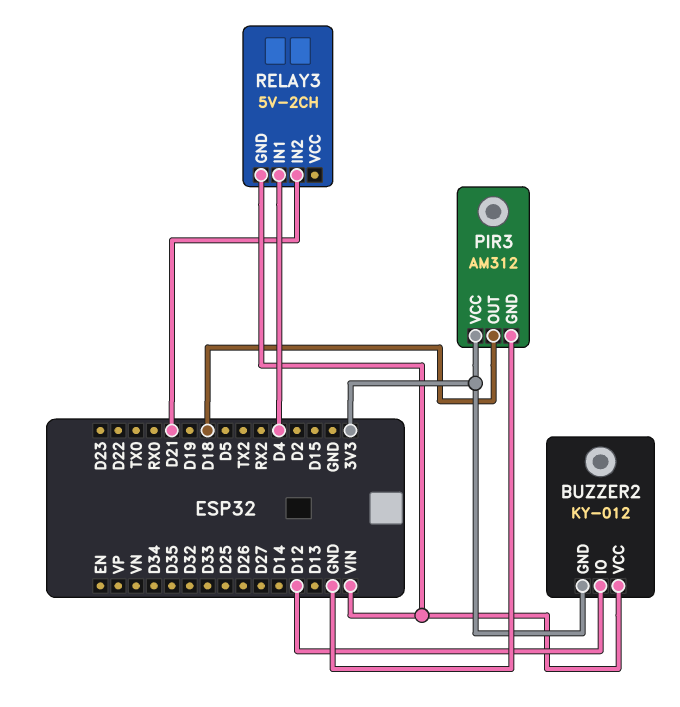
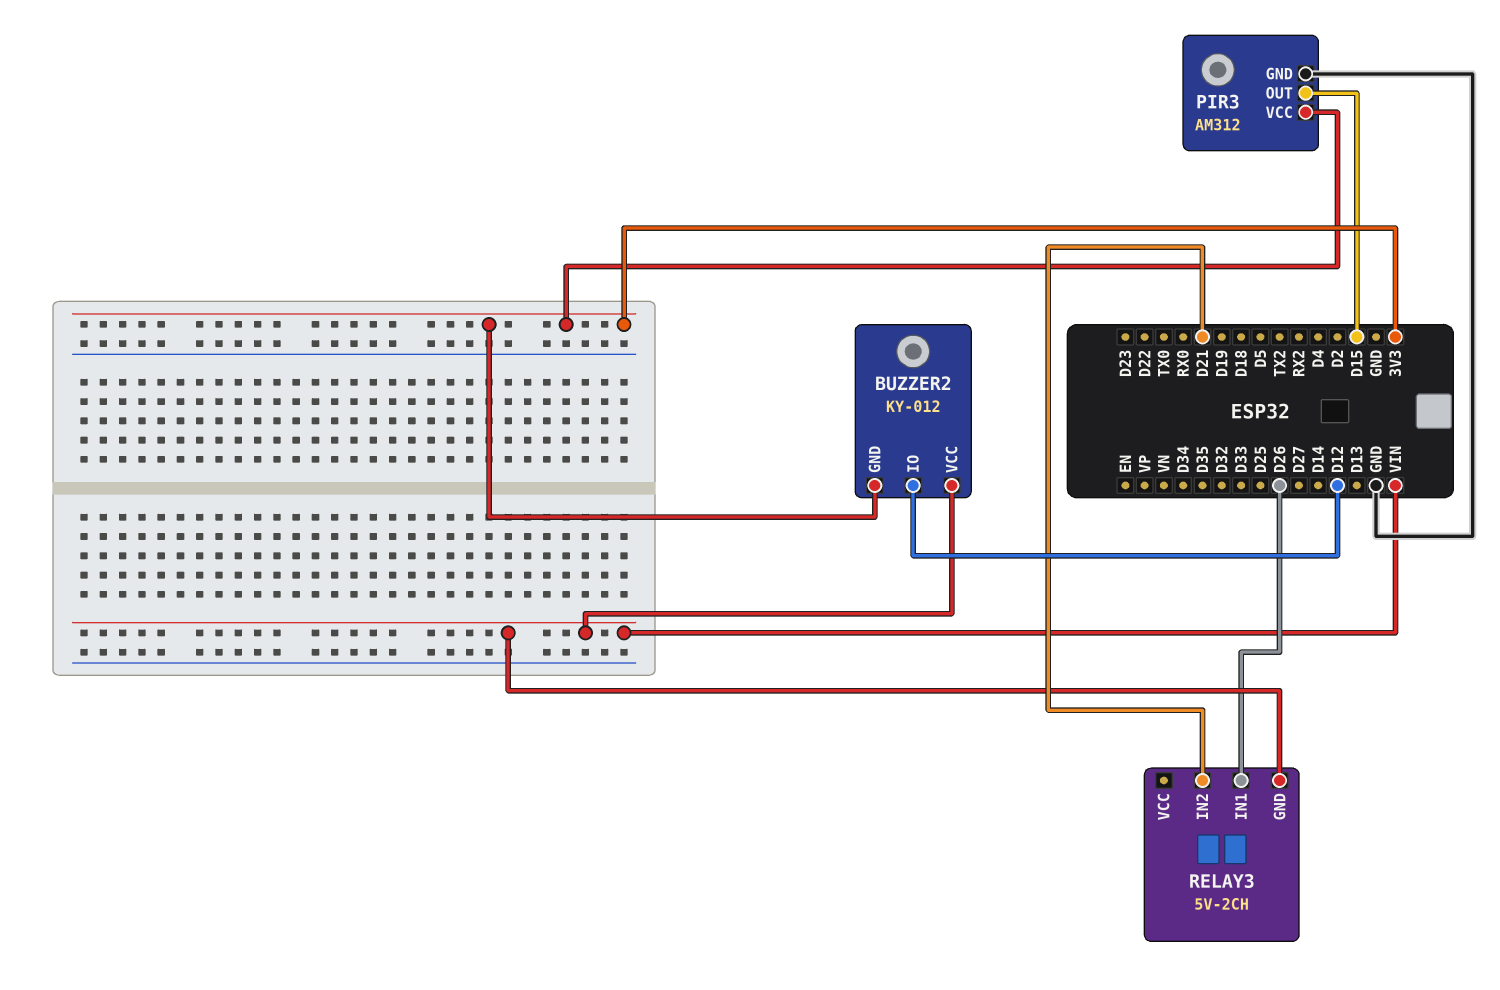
PIR3 pin OUT: D18 -> D15
RELAY3 pin IN1: D4 -> D26

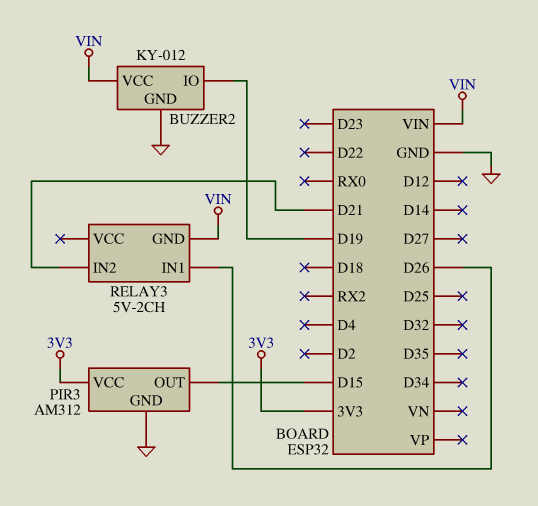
BUZZER2 pin GND: 3V3 -> GND
BUZZER2 pin IO: D12 -> D19

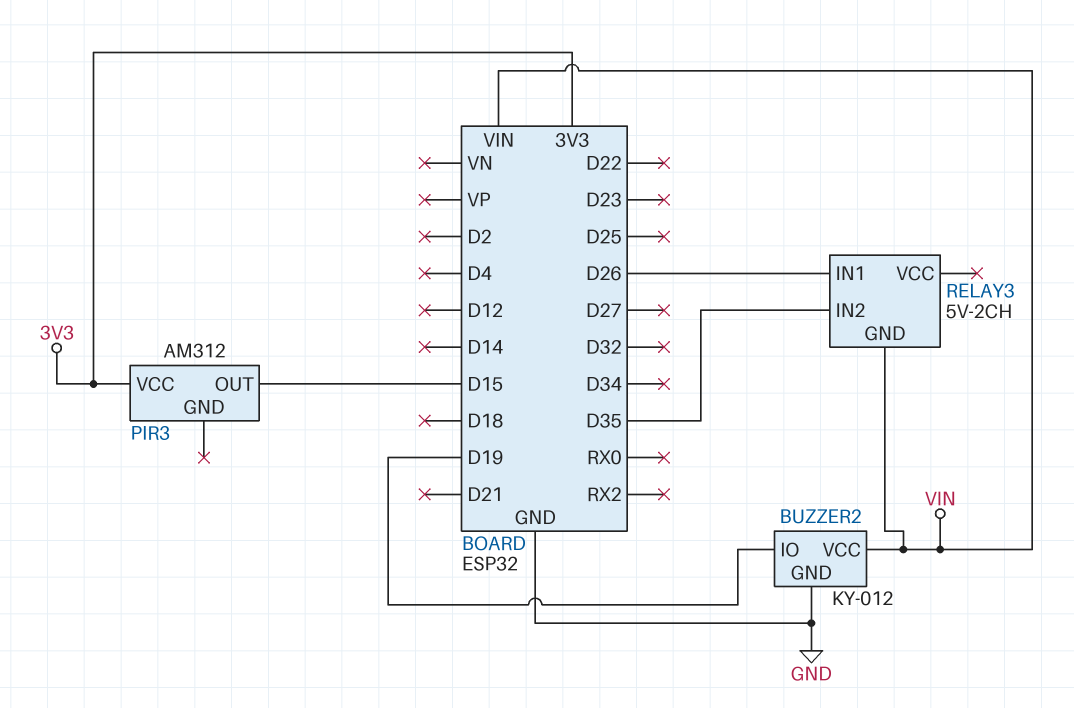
PIR3 pin GND: GND -> none
RELAY3 pin IN2: D21 -> D35

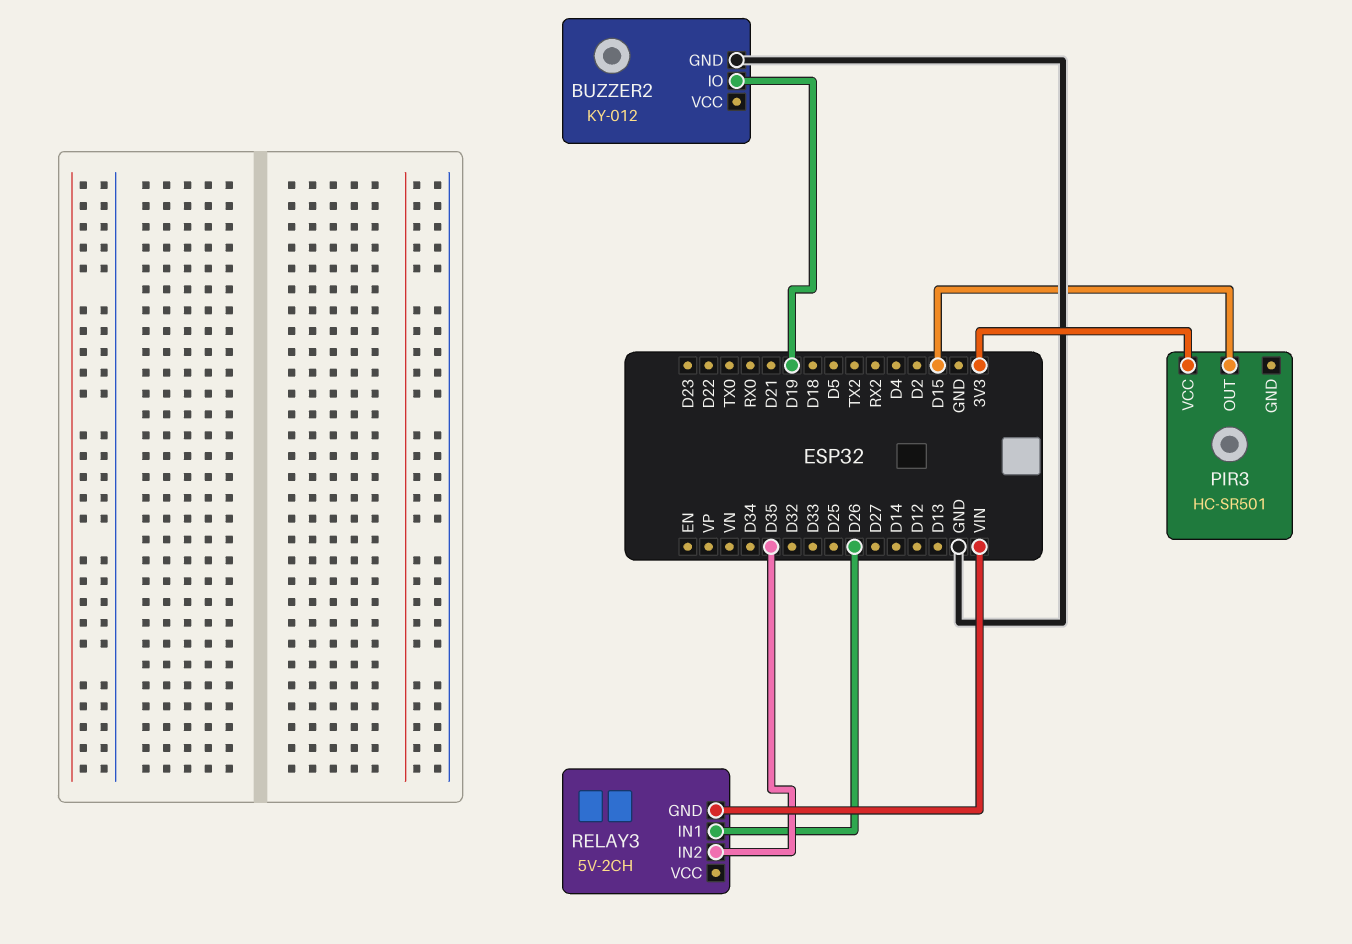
BUZZER2 pin VCC: VIN -> none
PIR3: AM312 -> HC-SR501

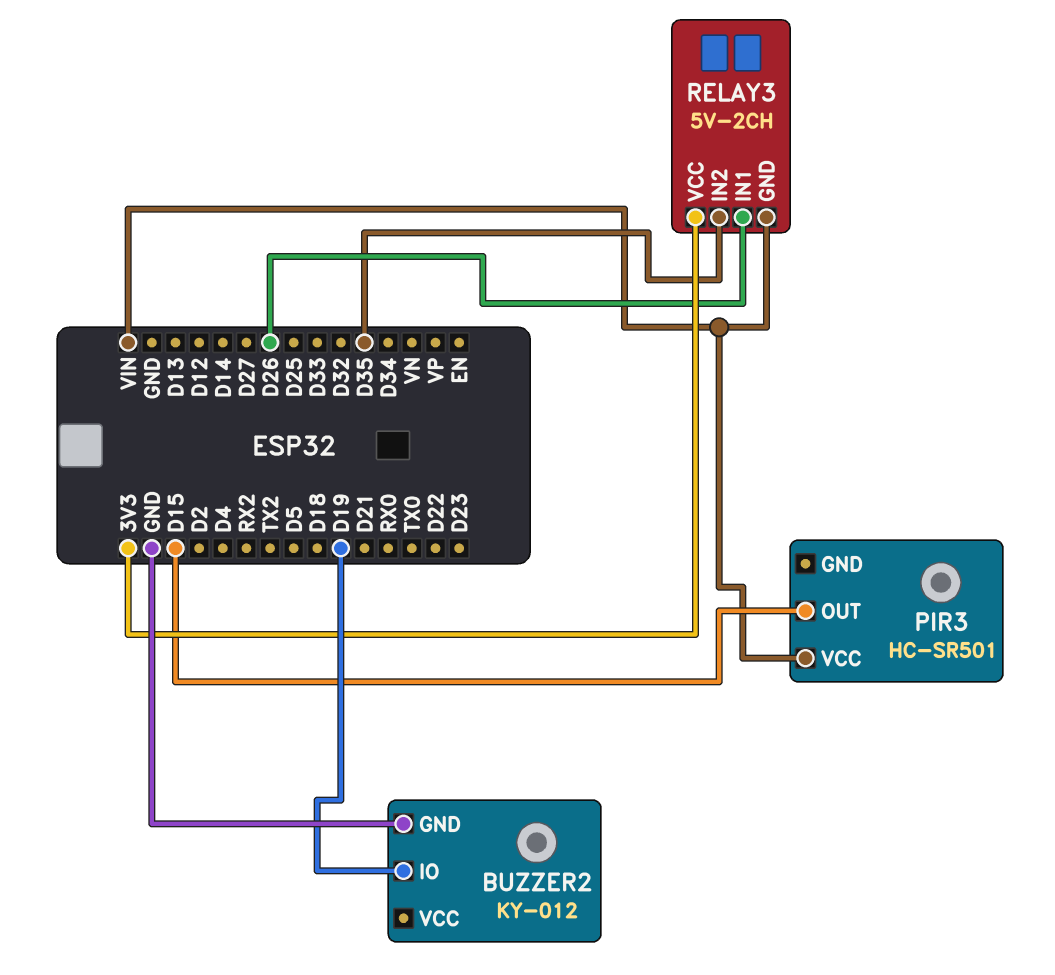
PIR3 pin VCC: 3V3 -> VIN
RELAY3 pin VCC: none -> 3V3

